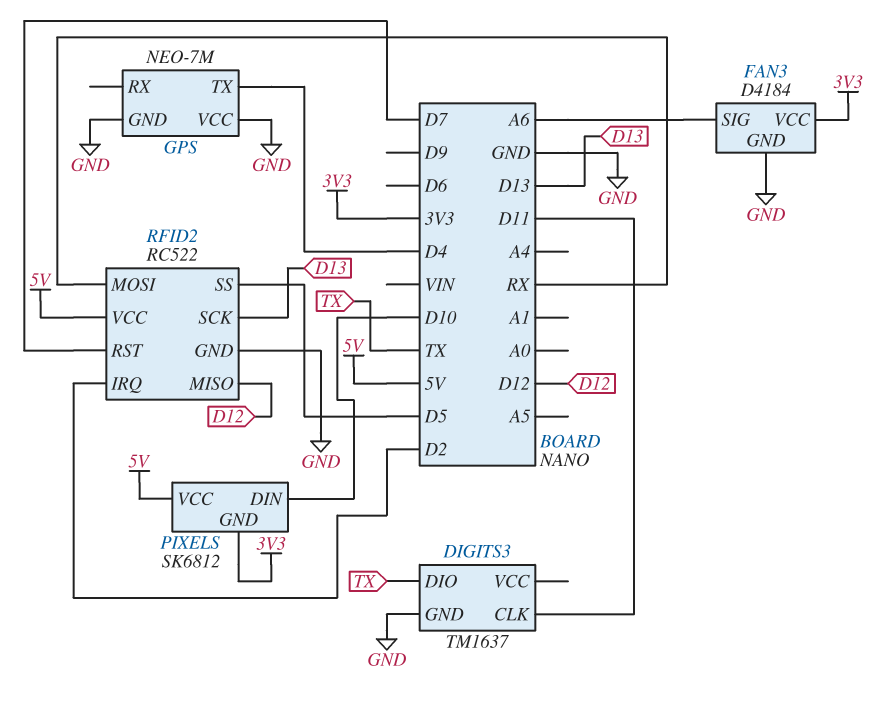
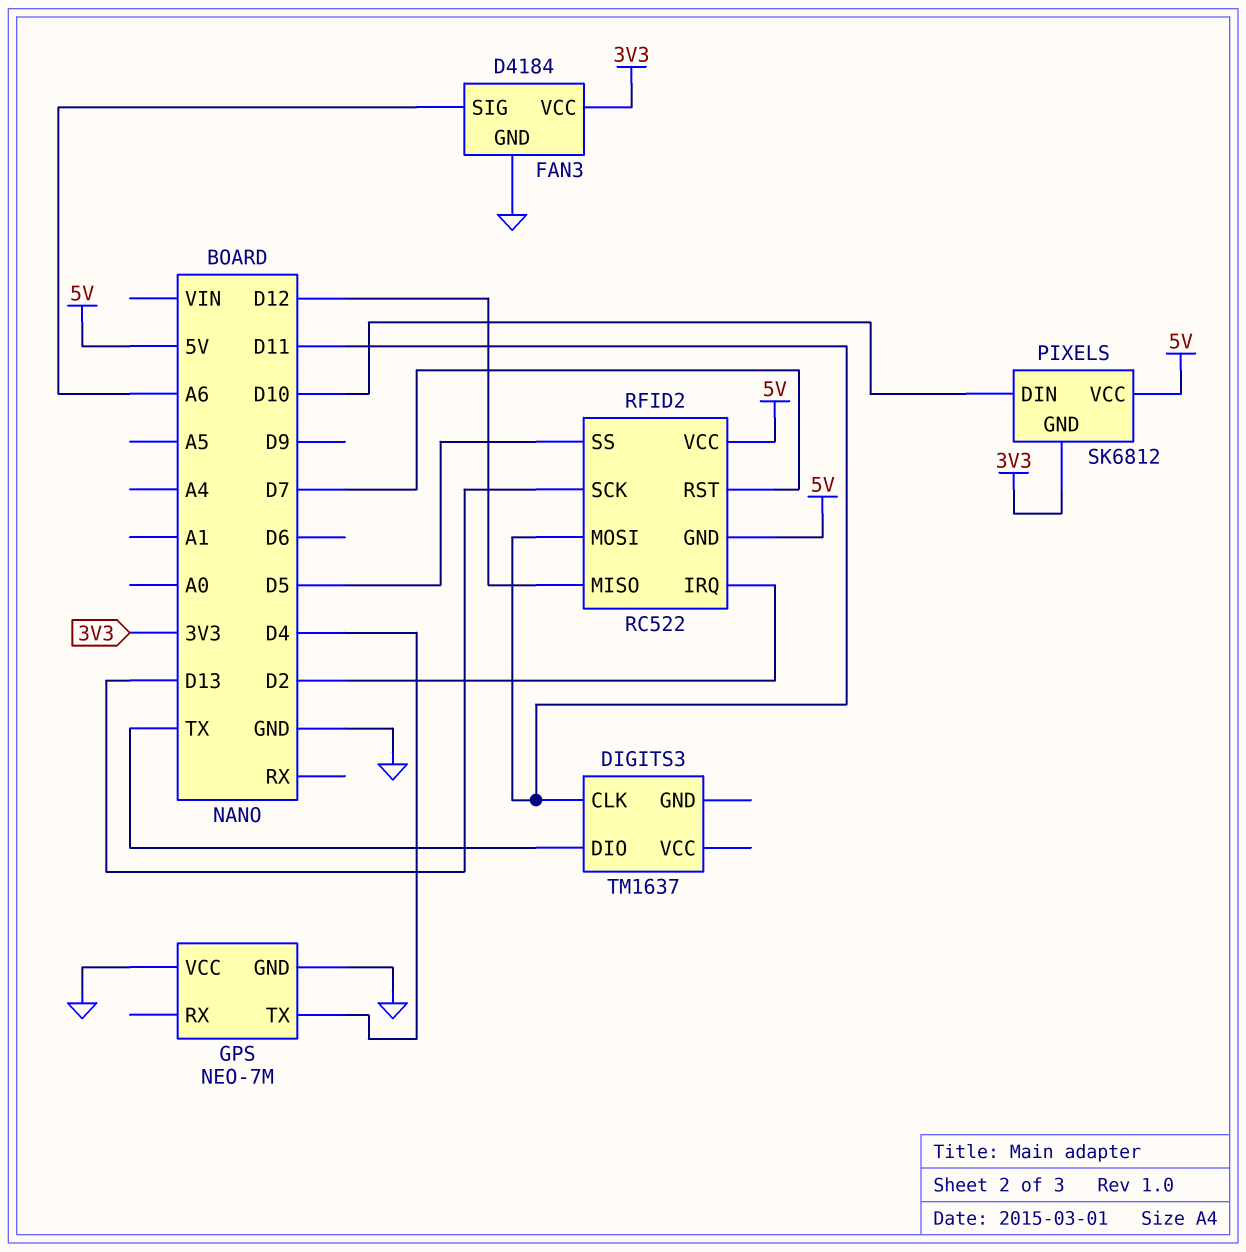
DIGITS3 pin GND: GND -> none
RFID2 pin GND: GND -> 5V
RFID2 pin MOSI: RX -> D11

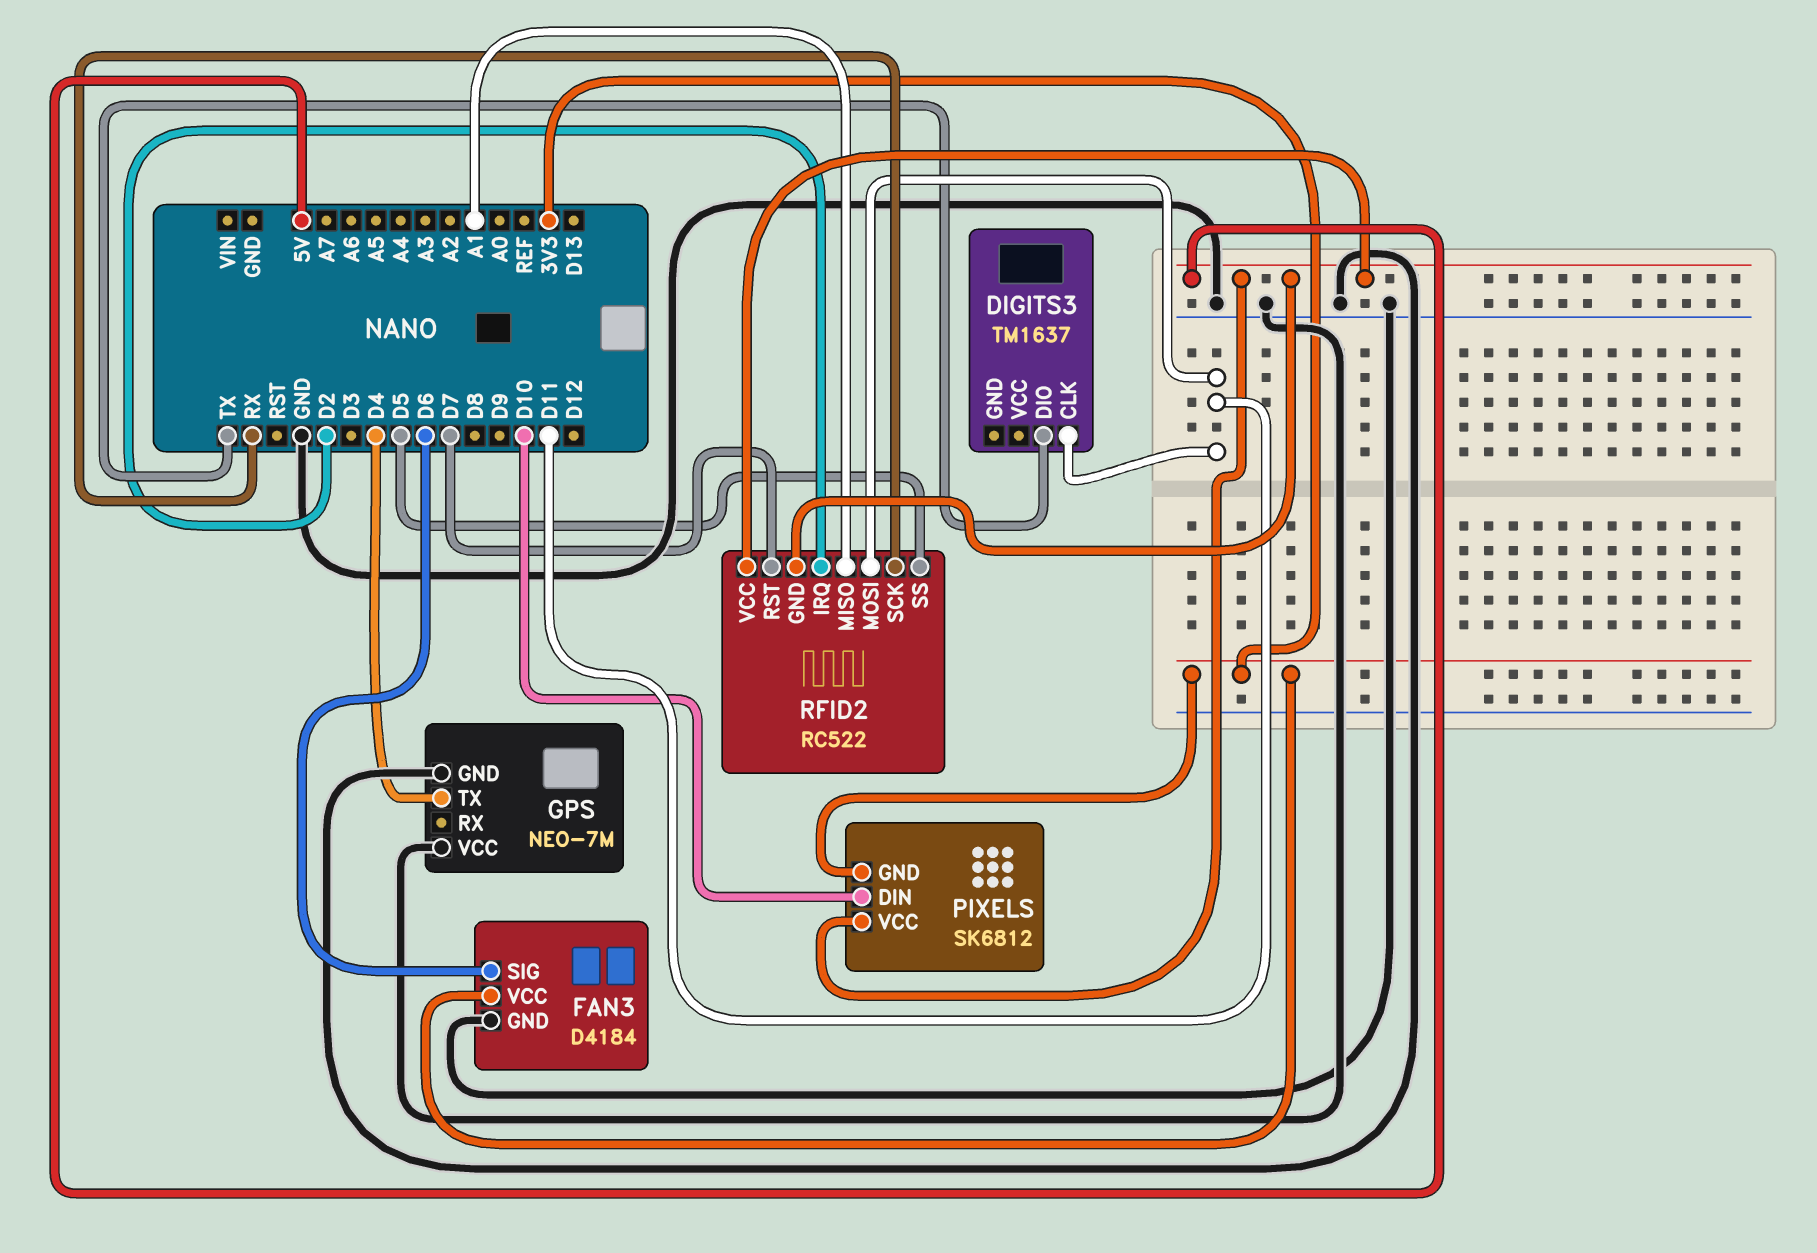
FAN3 pin SIG: A6 -> D6
RFID2 pin MISO: D12 -> A1
RFID2 pin SCK: D13 -> RX

